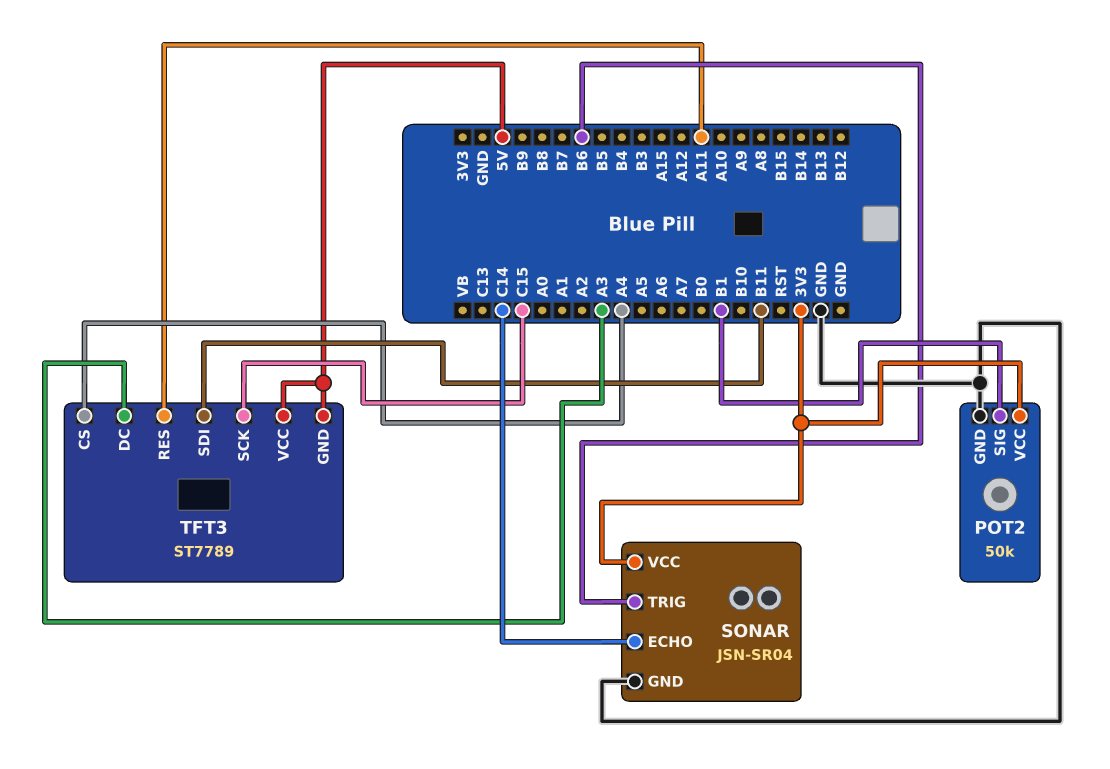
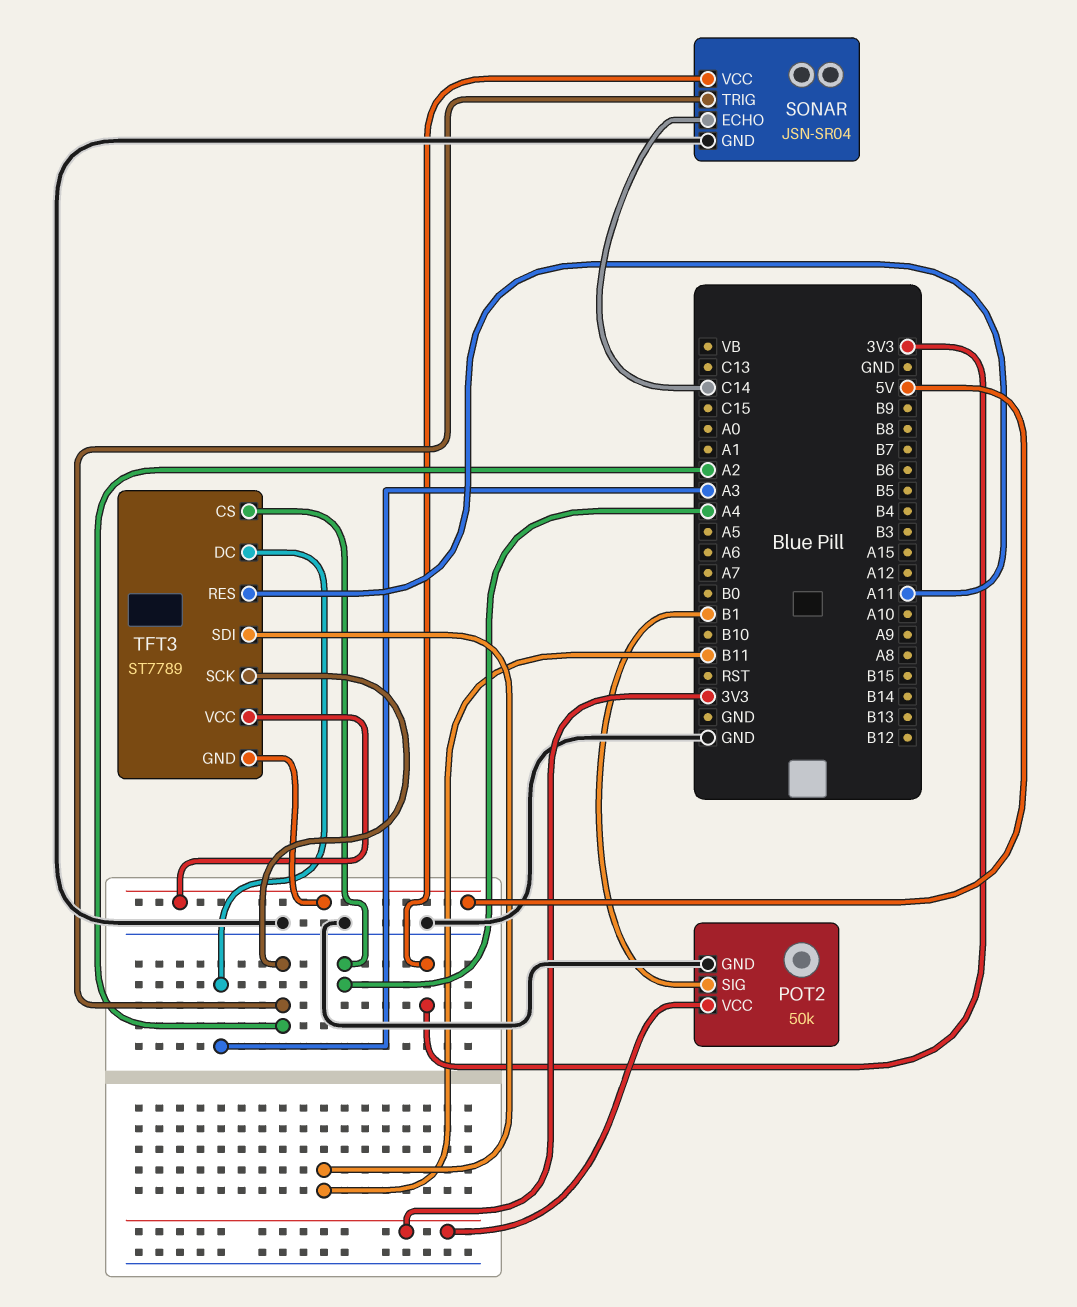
SONAR pin TRIG: B6 -> A2
TFT3 pin SCK: C15 -> A2

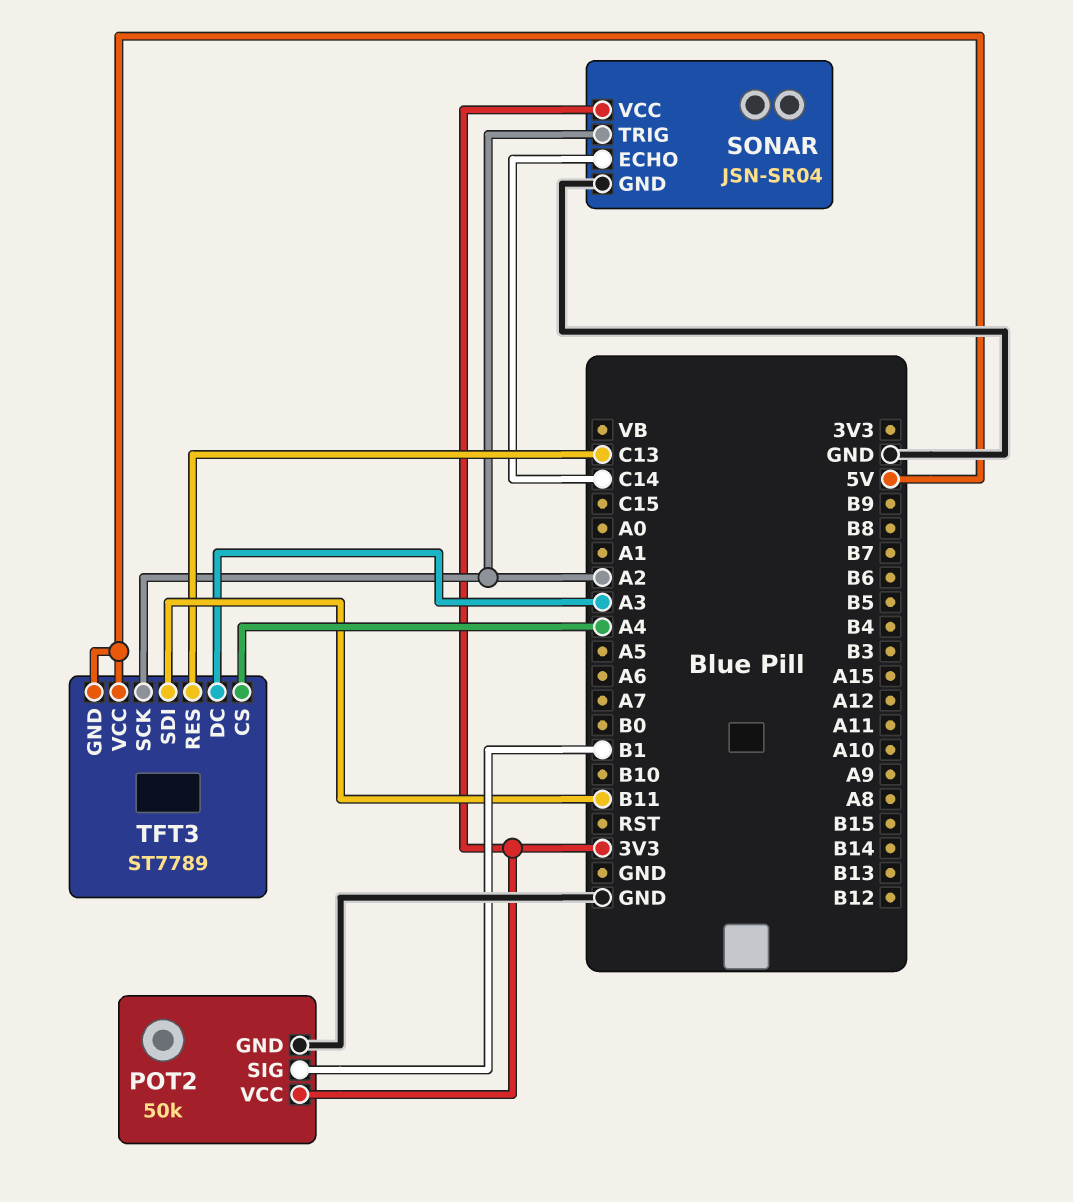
TFT3 pin RES: A11 -> C13

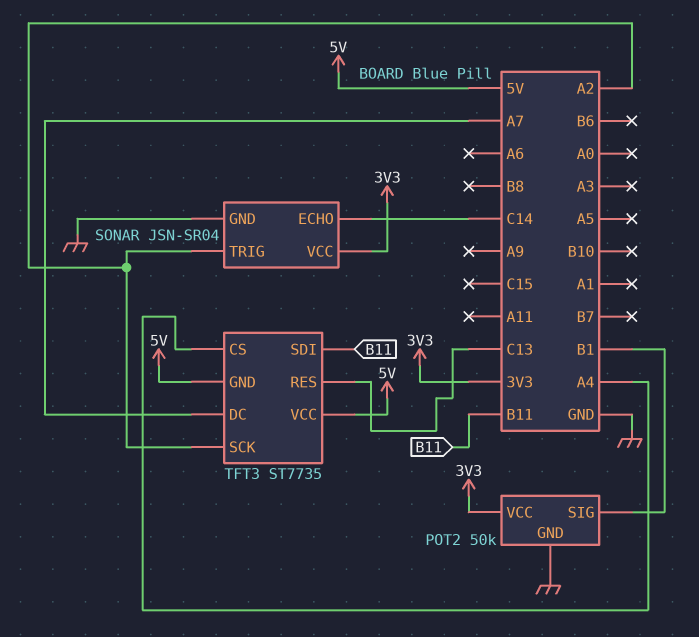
TFT3: ST7789 -> ST7735
TFT3 pin DC: A3 -> A7

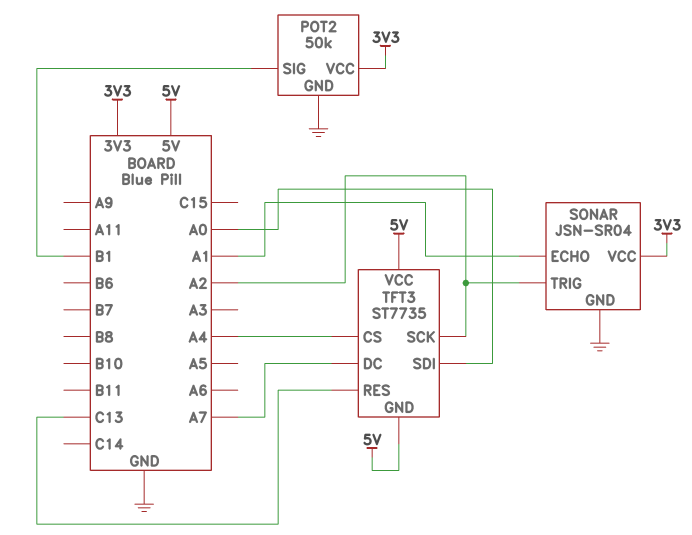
SONAR pin ECHO: C14 -> A1
TFT3 pin SDI: B11 -> A0

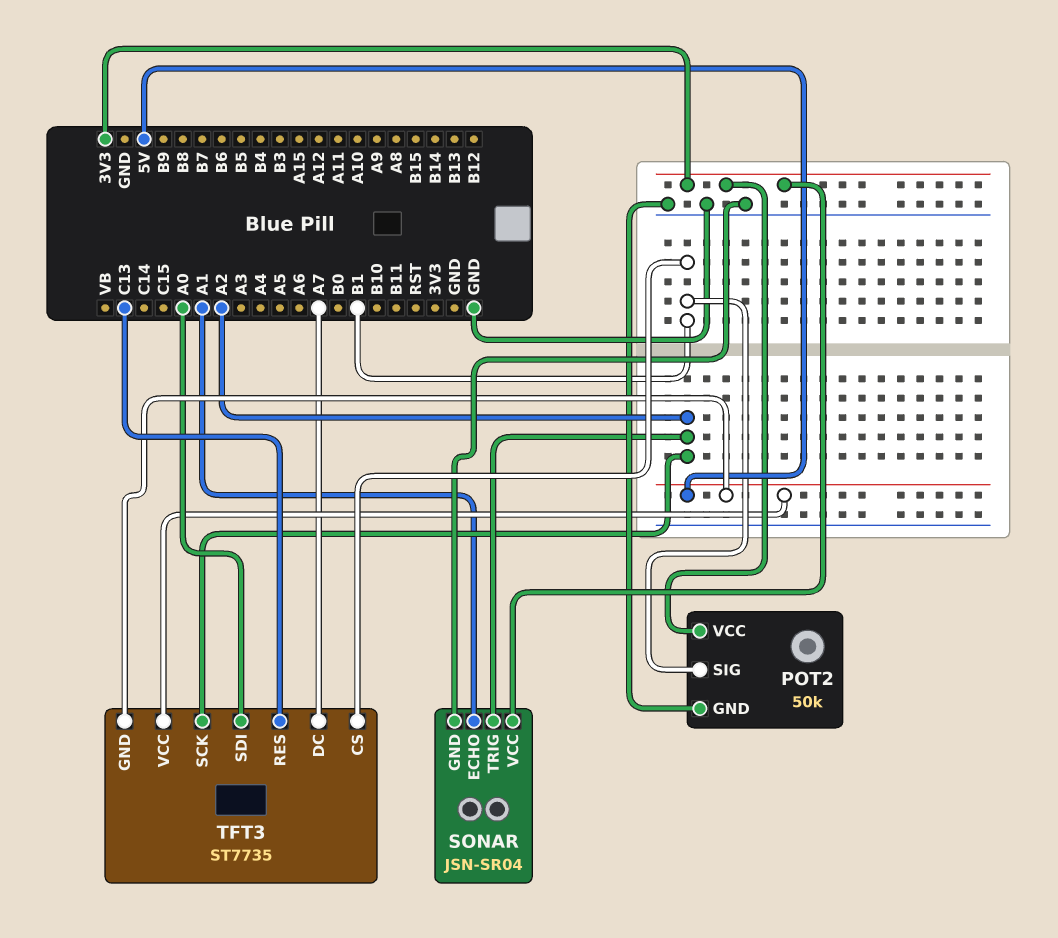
TFT3 pin CS: A4 -> B1

